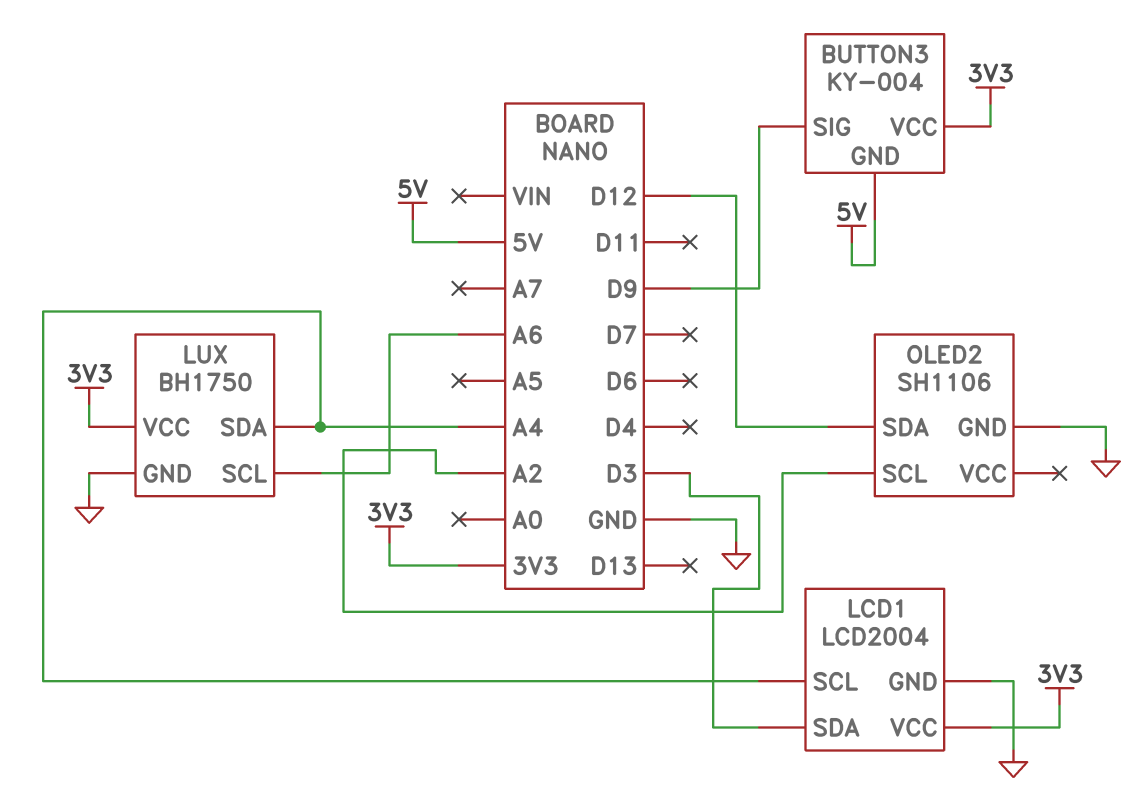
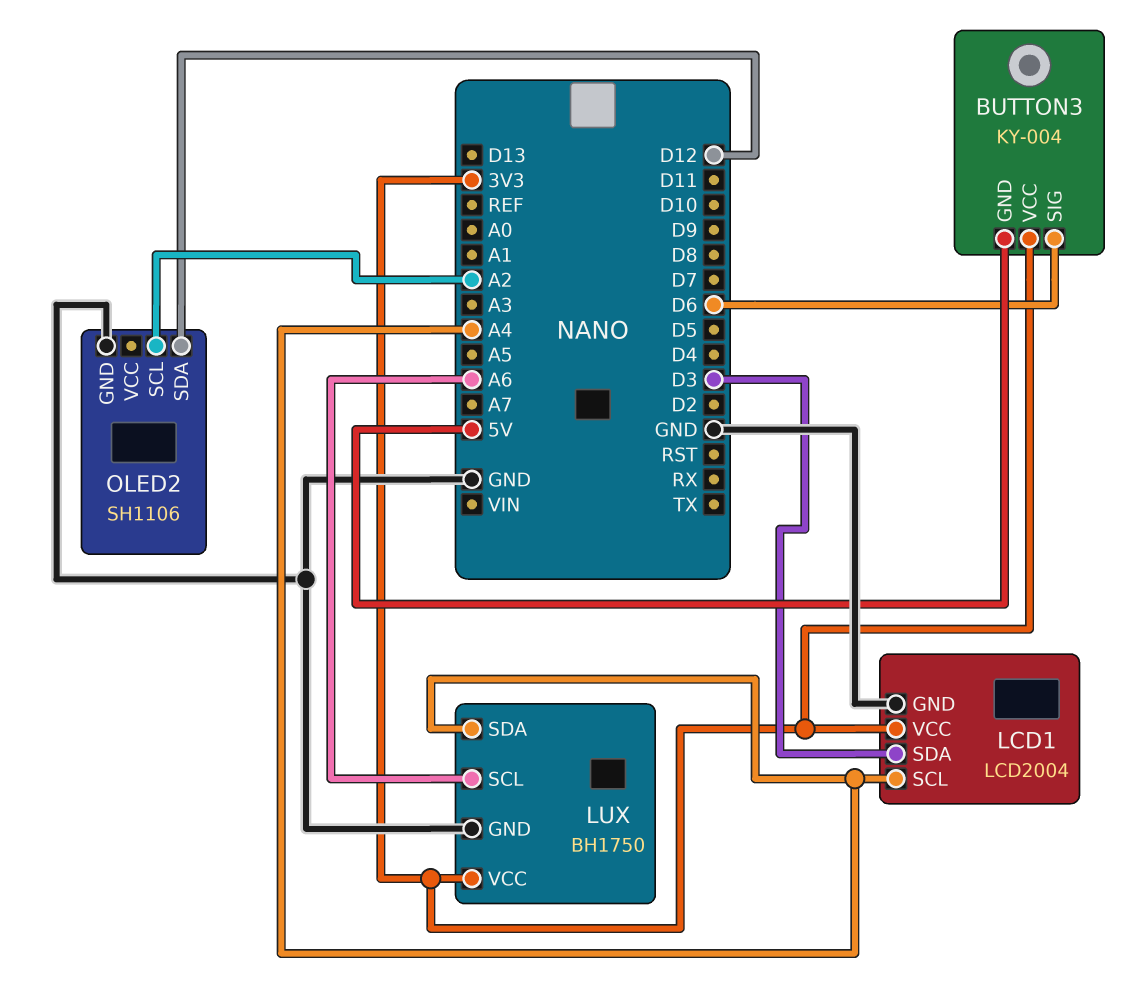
BUTTON3 pin SIG: D9 -> D6

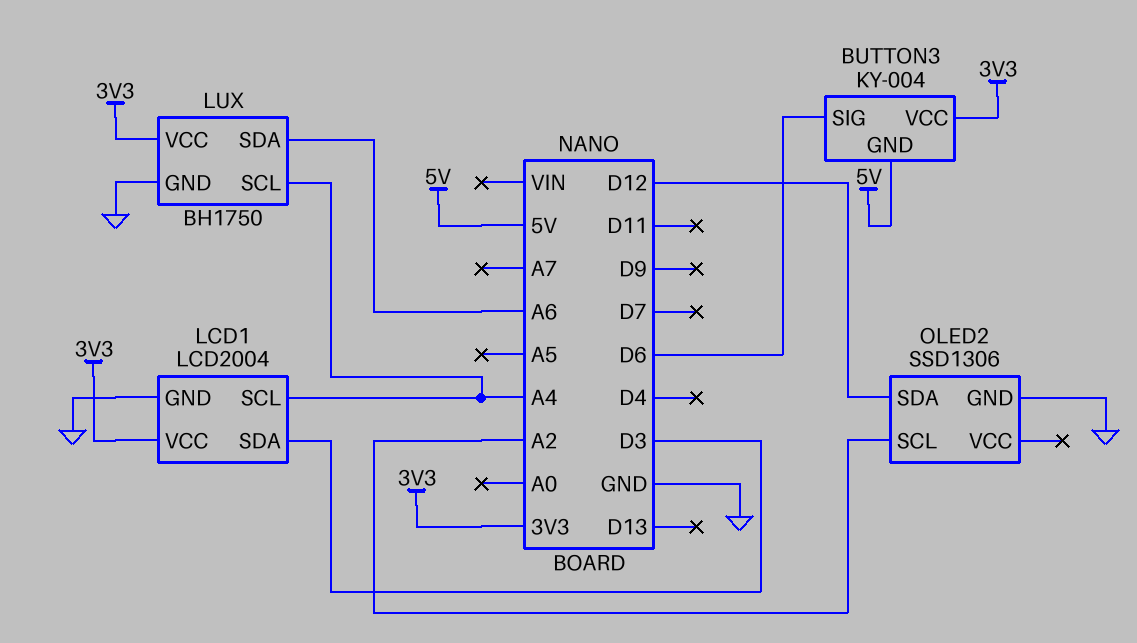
LUX pin SCL: A6 -> A4
LUX pin SDA: A4 -> A6
OLED2: SH1106 -> SSD1306

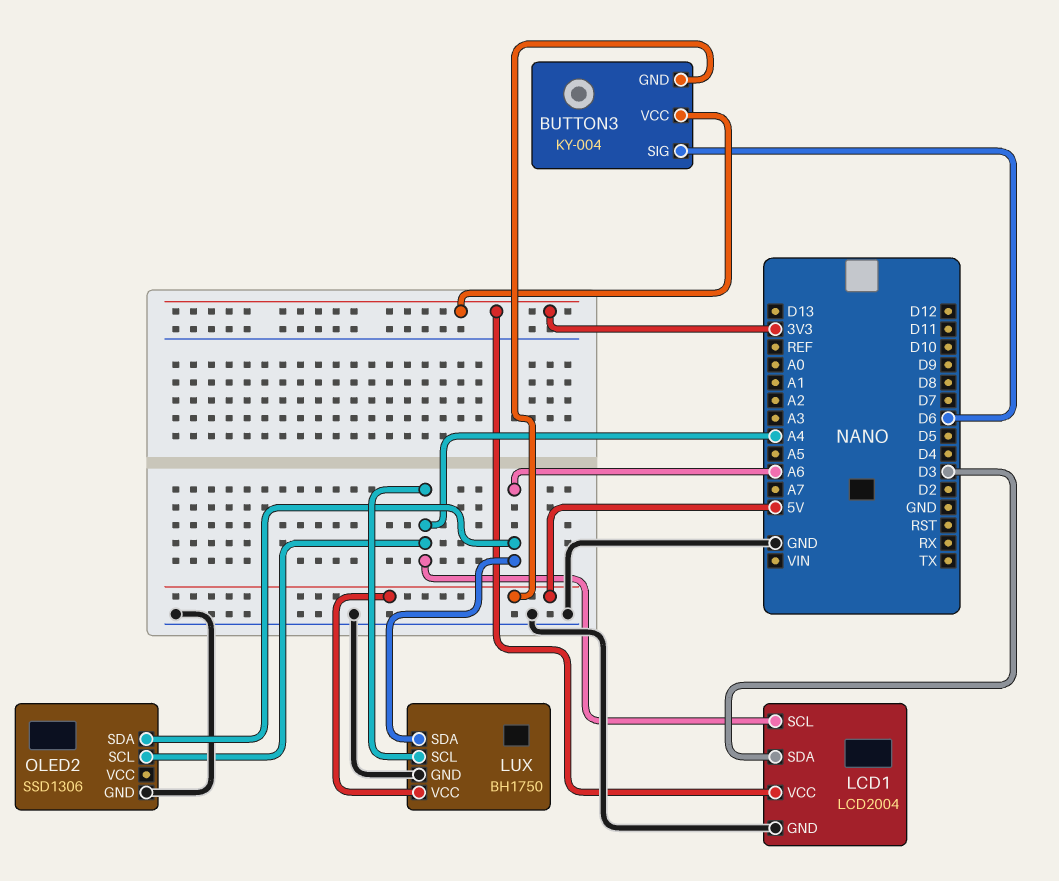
LUX pin VCC: 3V3 -> 5V
OLED2 pin SCL: A2 -> A4
OLED2 pin SDA: D12 -> A6

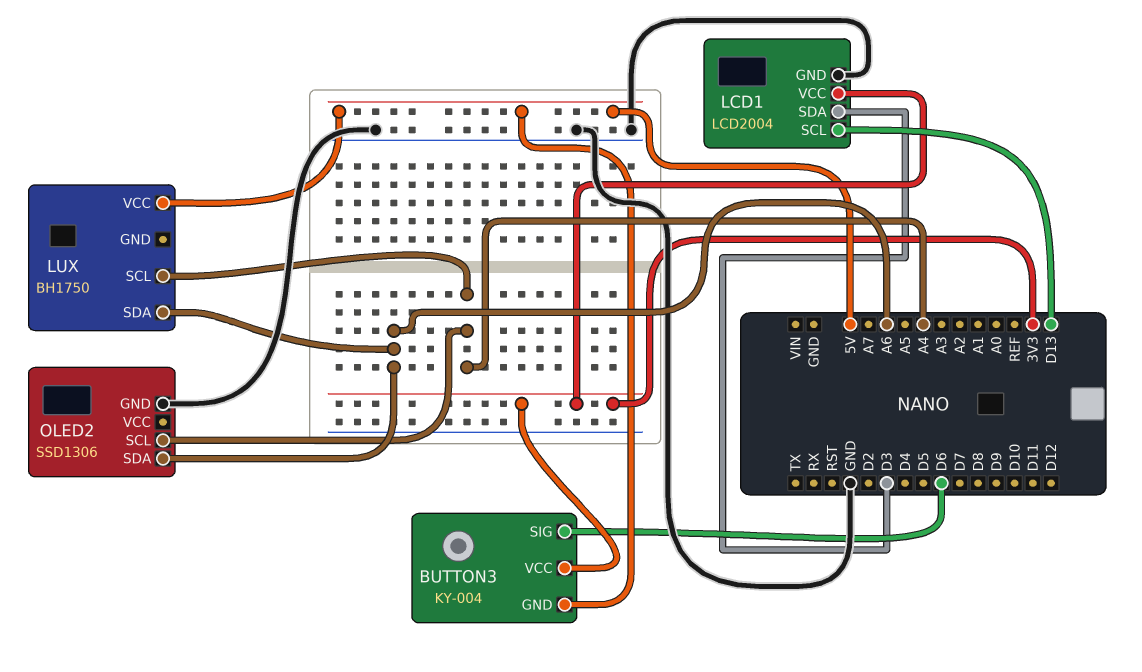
LCD1 pin SCL: A4 -> D13
LUX pin GND: GND -> none

